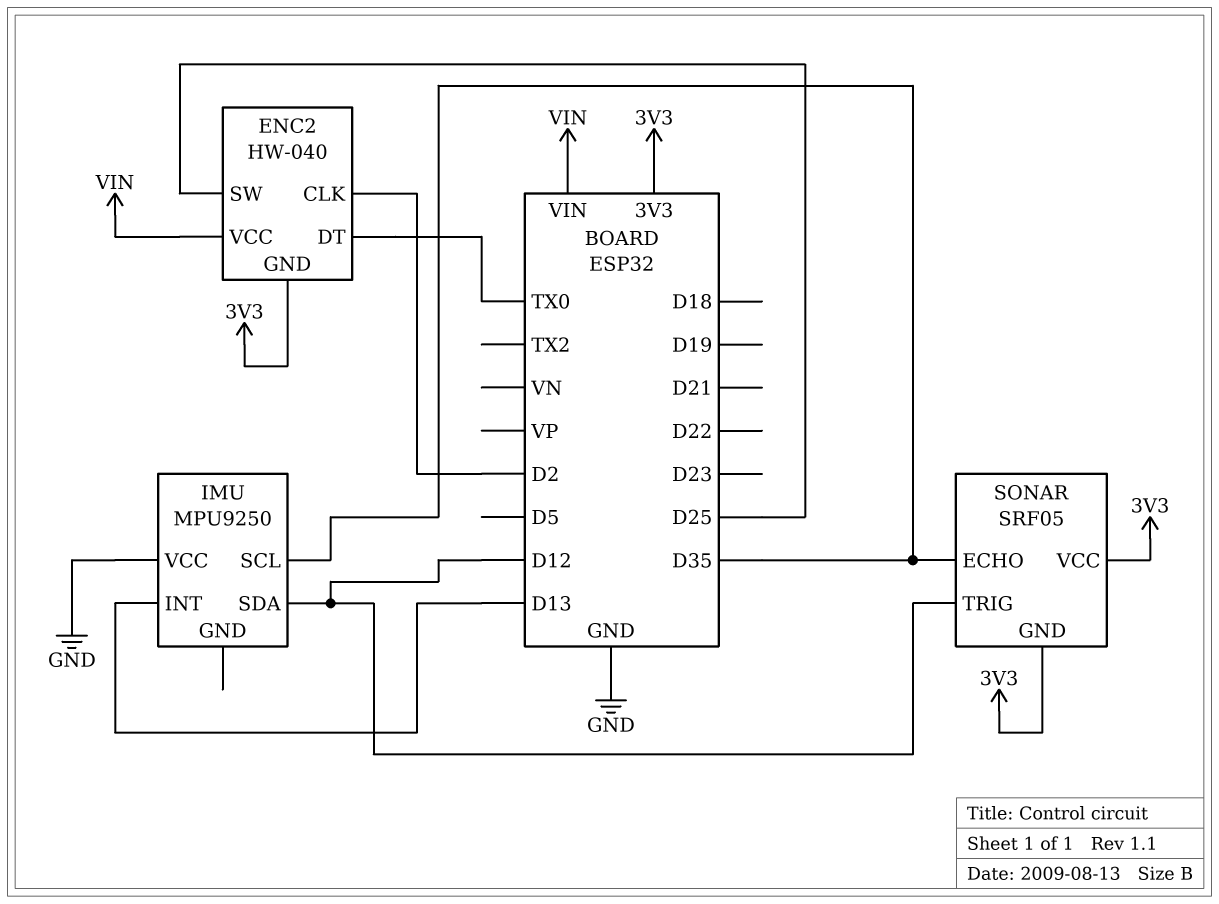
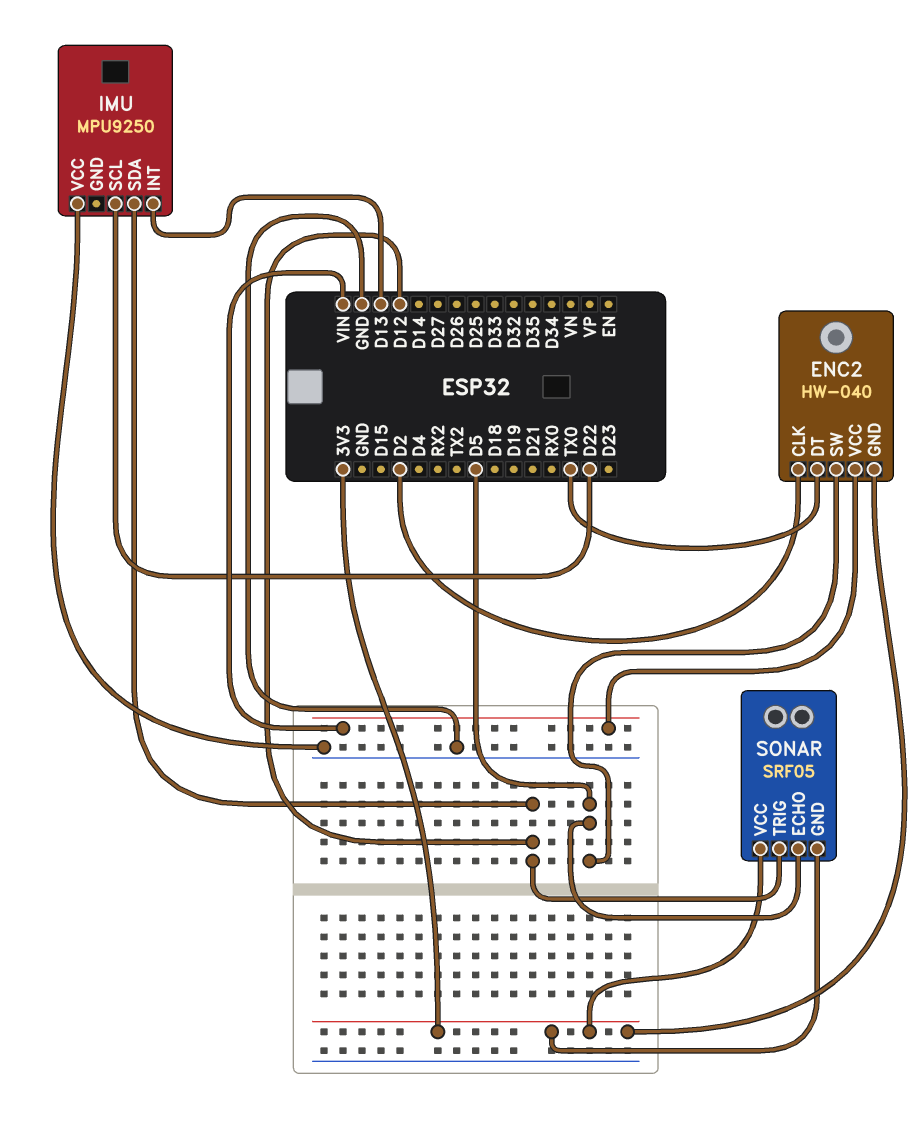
ENC2 pin SW: D25 -> D5
IMU pin SCL: D35 -> D22
SONAR pin ECHO: D35 -> D5

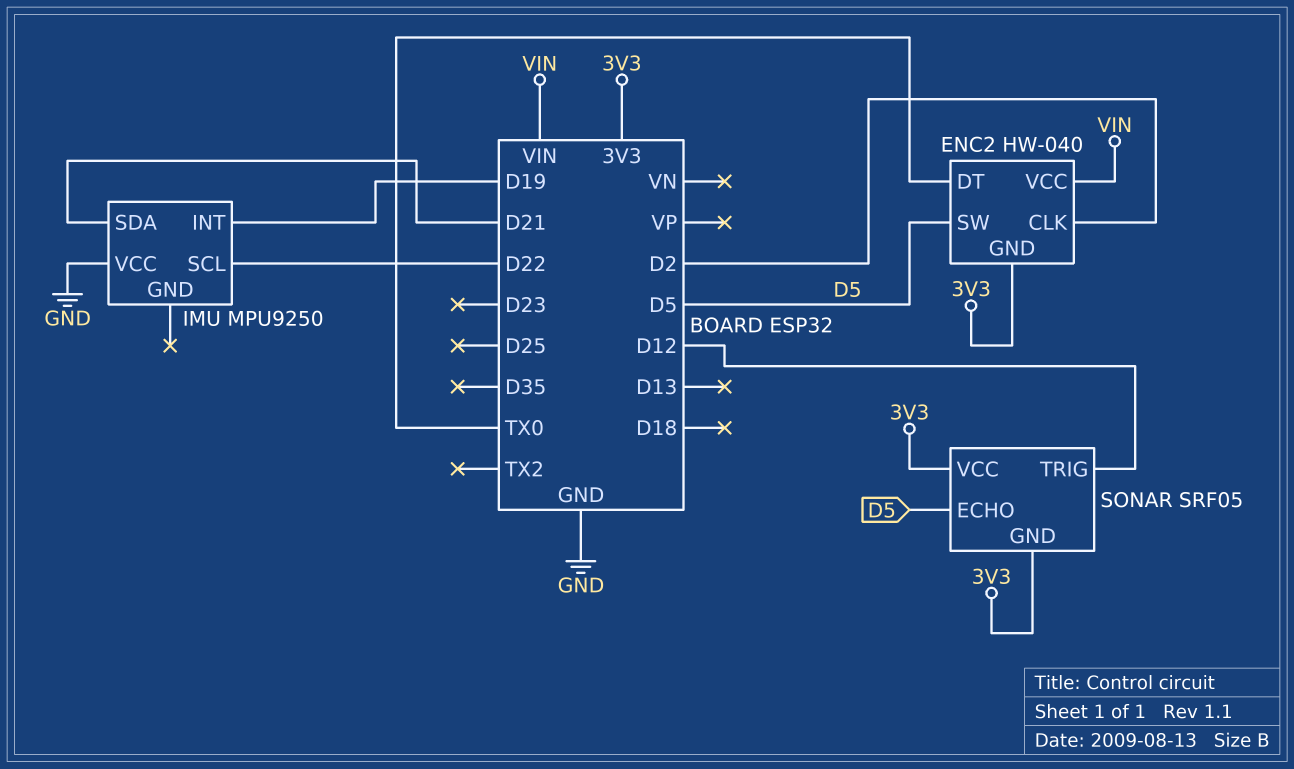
IMU pin INT: D13 -> D19
IMU pin SDA: D12 -> D21

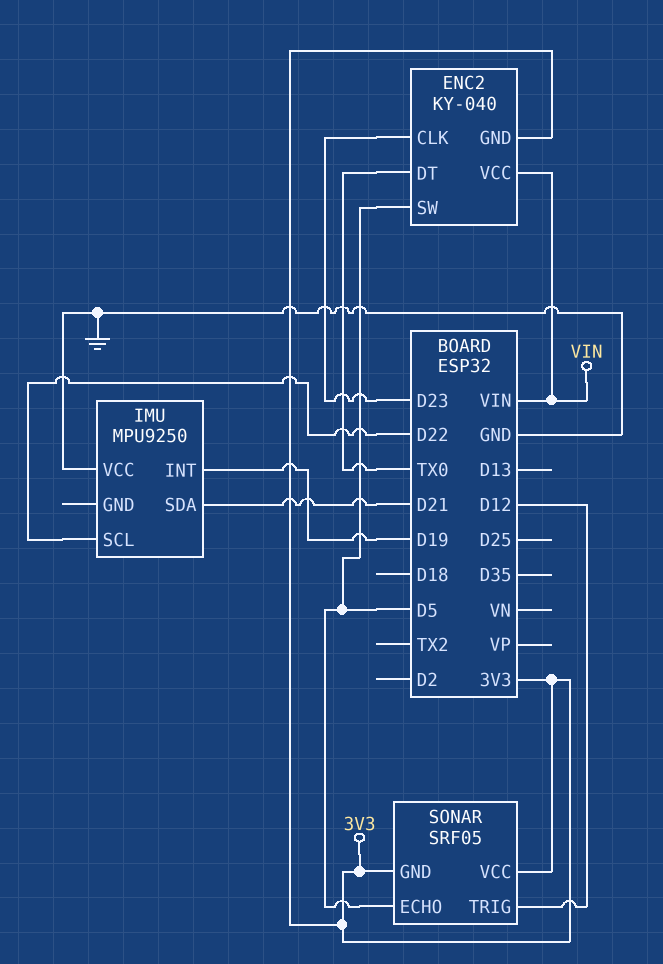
ENC2: HW-040 -> KY-040
ENC2 pin CLK: D2 -> D23

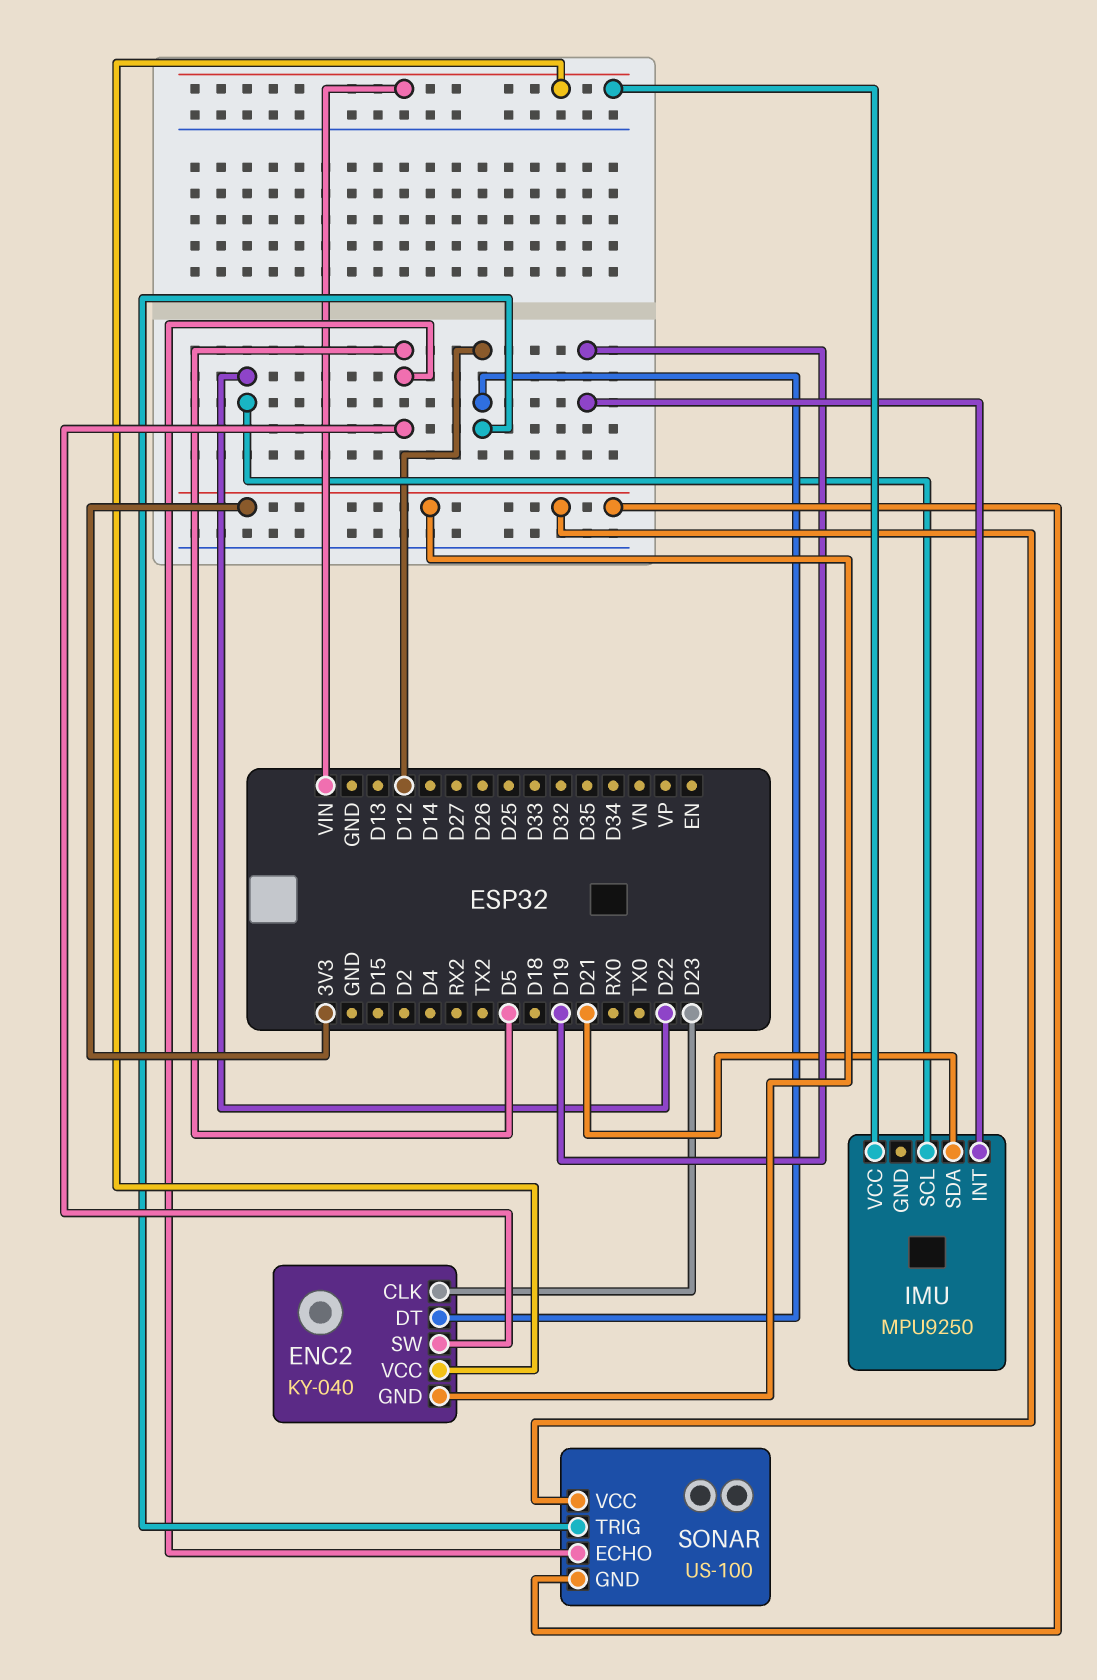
ENC2 pin DT: TX0 -> D12
IMU pin VCC: GND -> VIN
SONAR: SRF05 -> US-100

